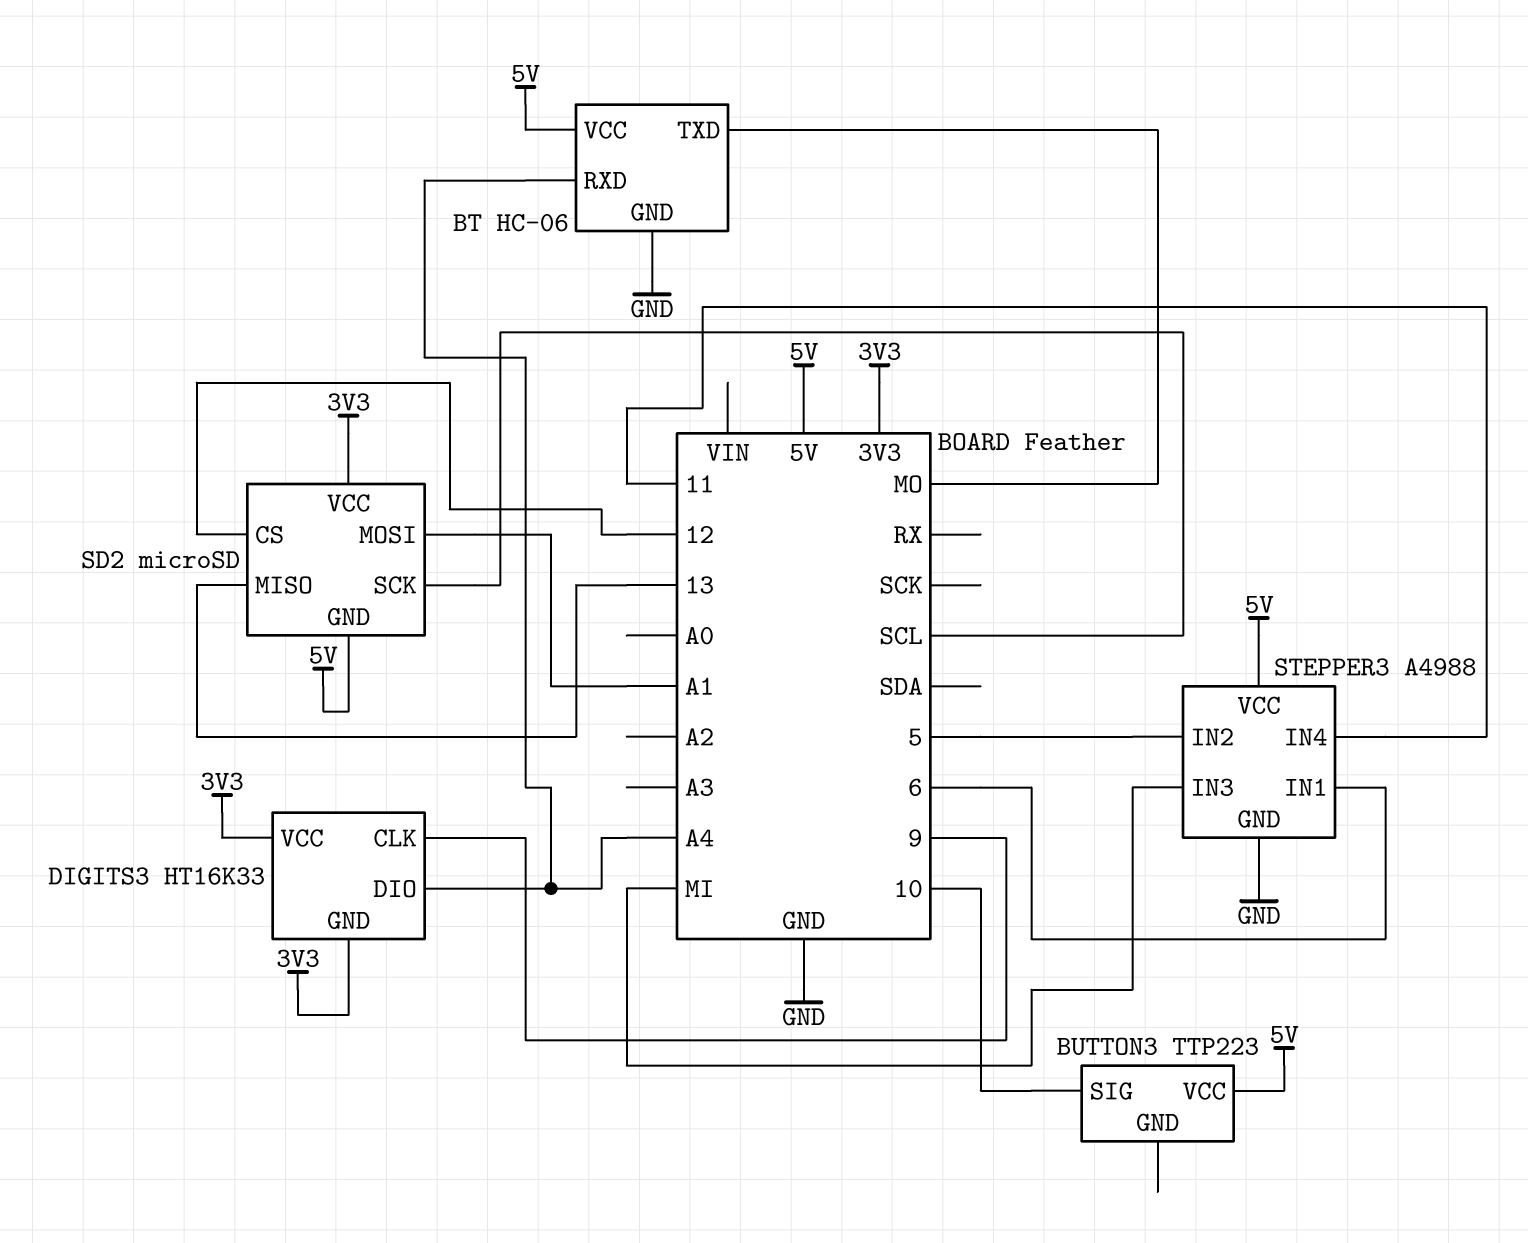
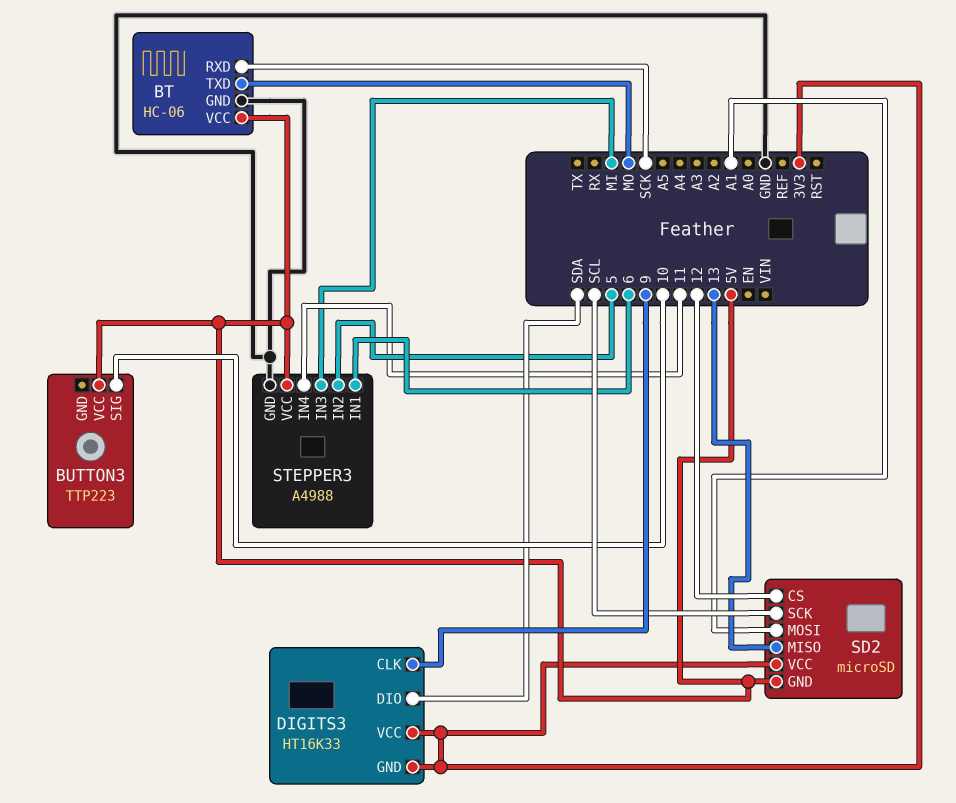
BT pin RXD: A4 -> SCK
DIGITS3 pin DIO: A4 -> SDA

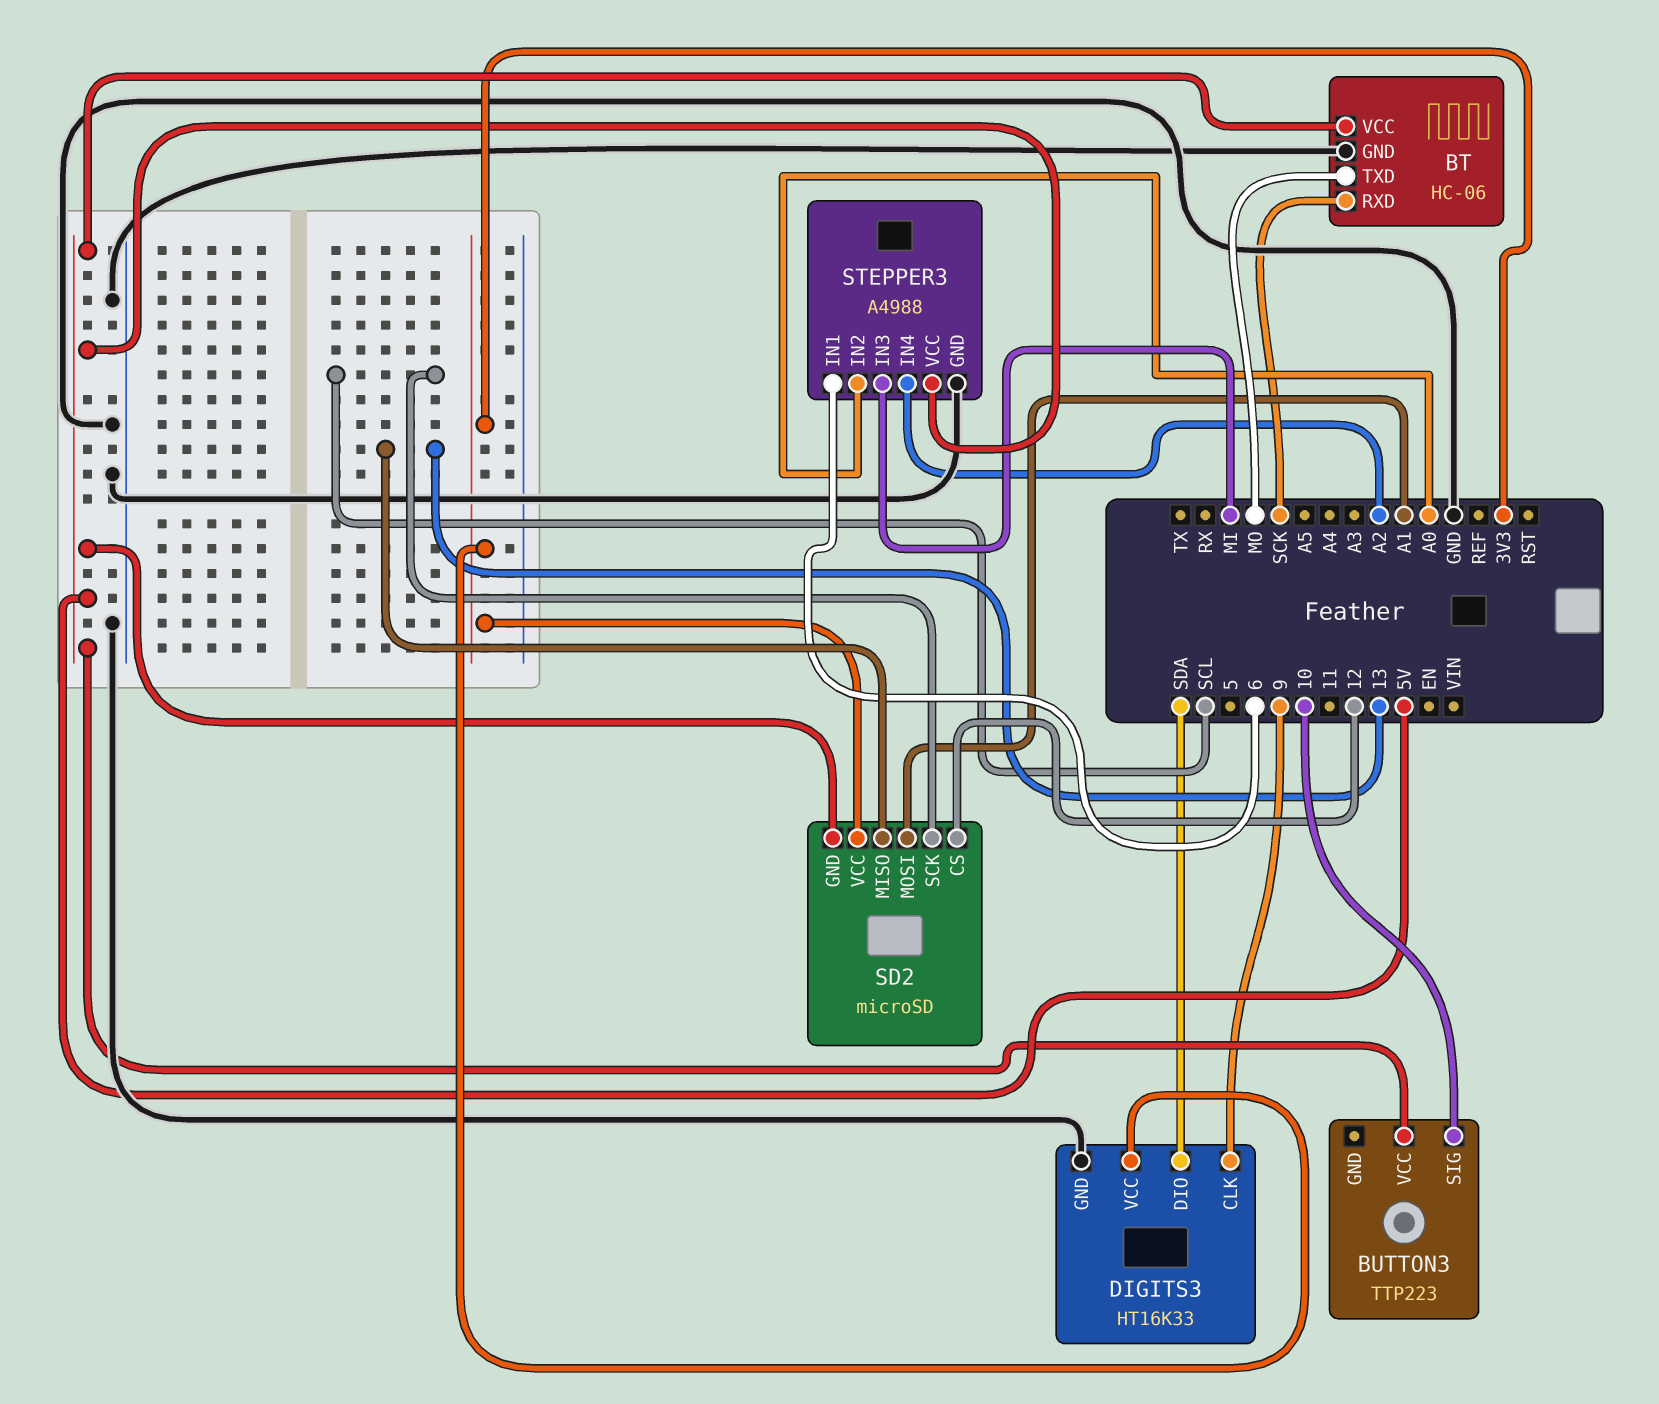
DIGITS3 pin GND: 3V3 -> GND
STEPPER3 pin IN2: 5 -> A0
STEPPER3 pin IN4: 11 -> A2

